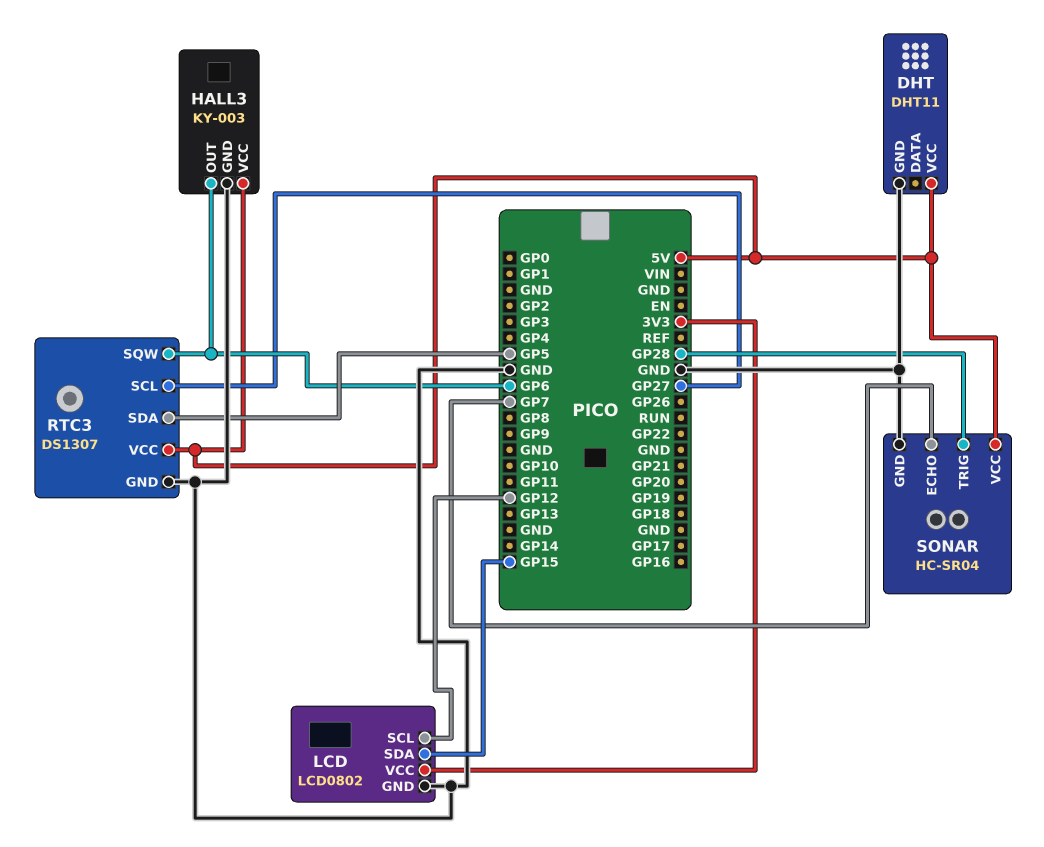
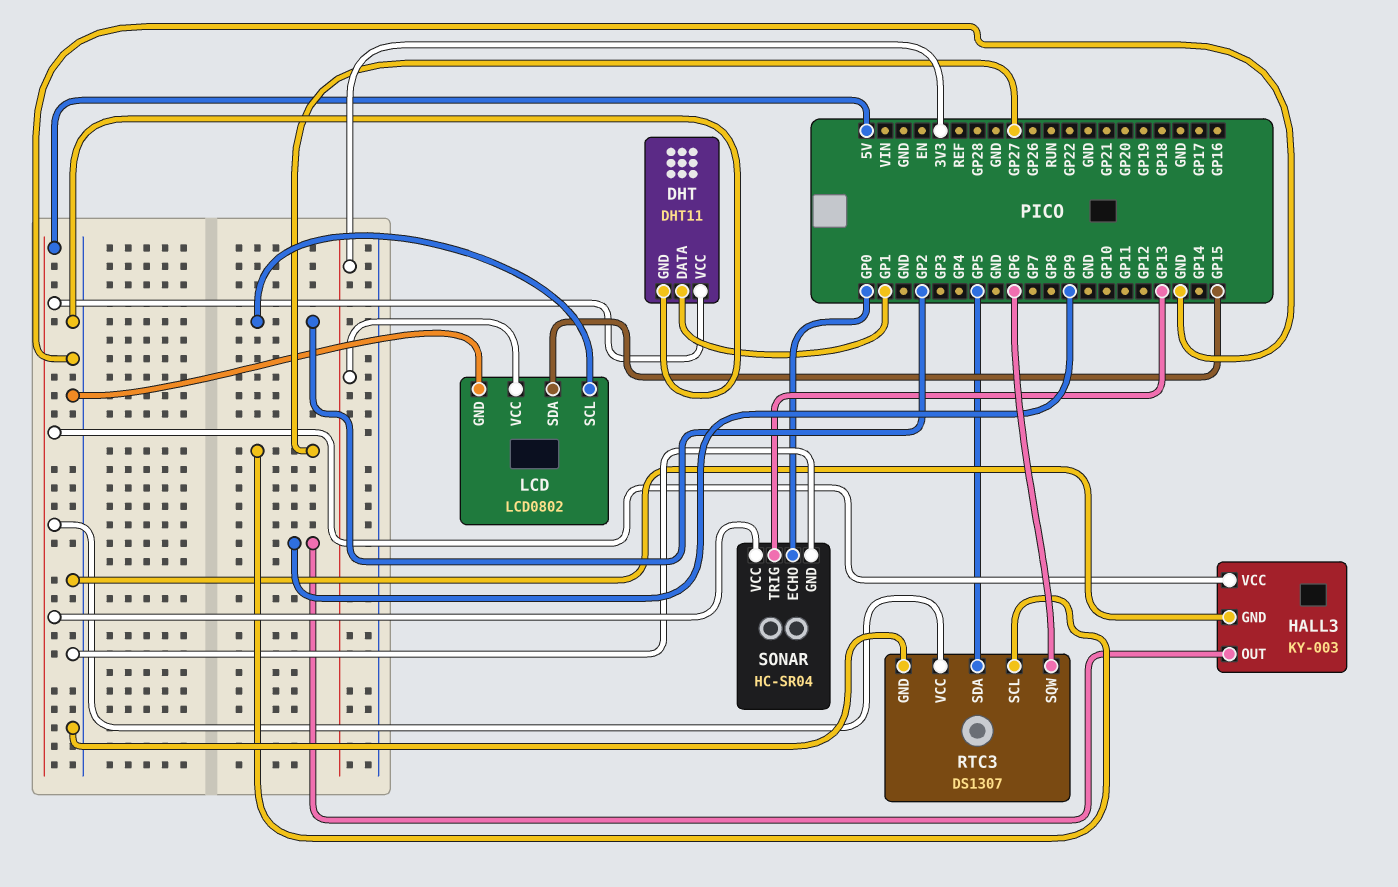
DHT pin DATA: none -> GP1
HALL3 pin OUT: GP6 -> GP9
LCD pin SCL: GP12 -> GP2
SONAR pin ECHO: GP7 -> GP0
SONAR pin TRIG: GP28 -> GP13

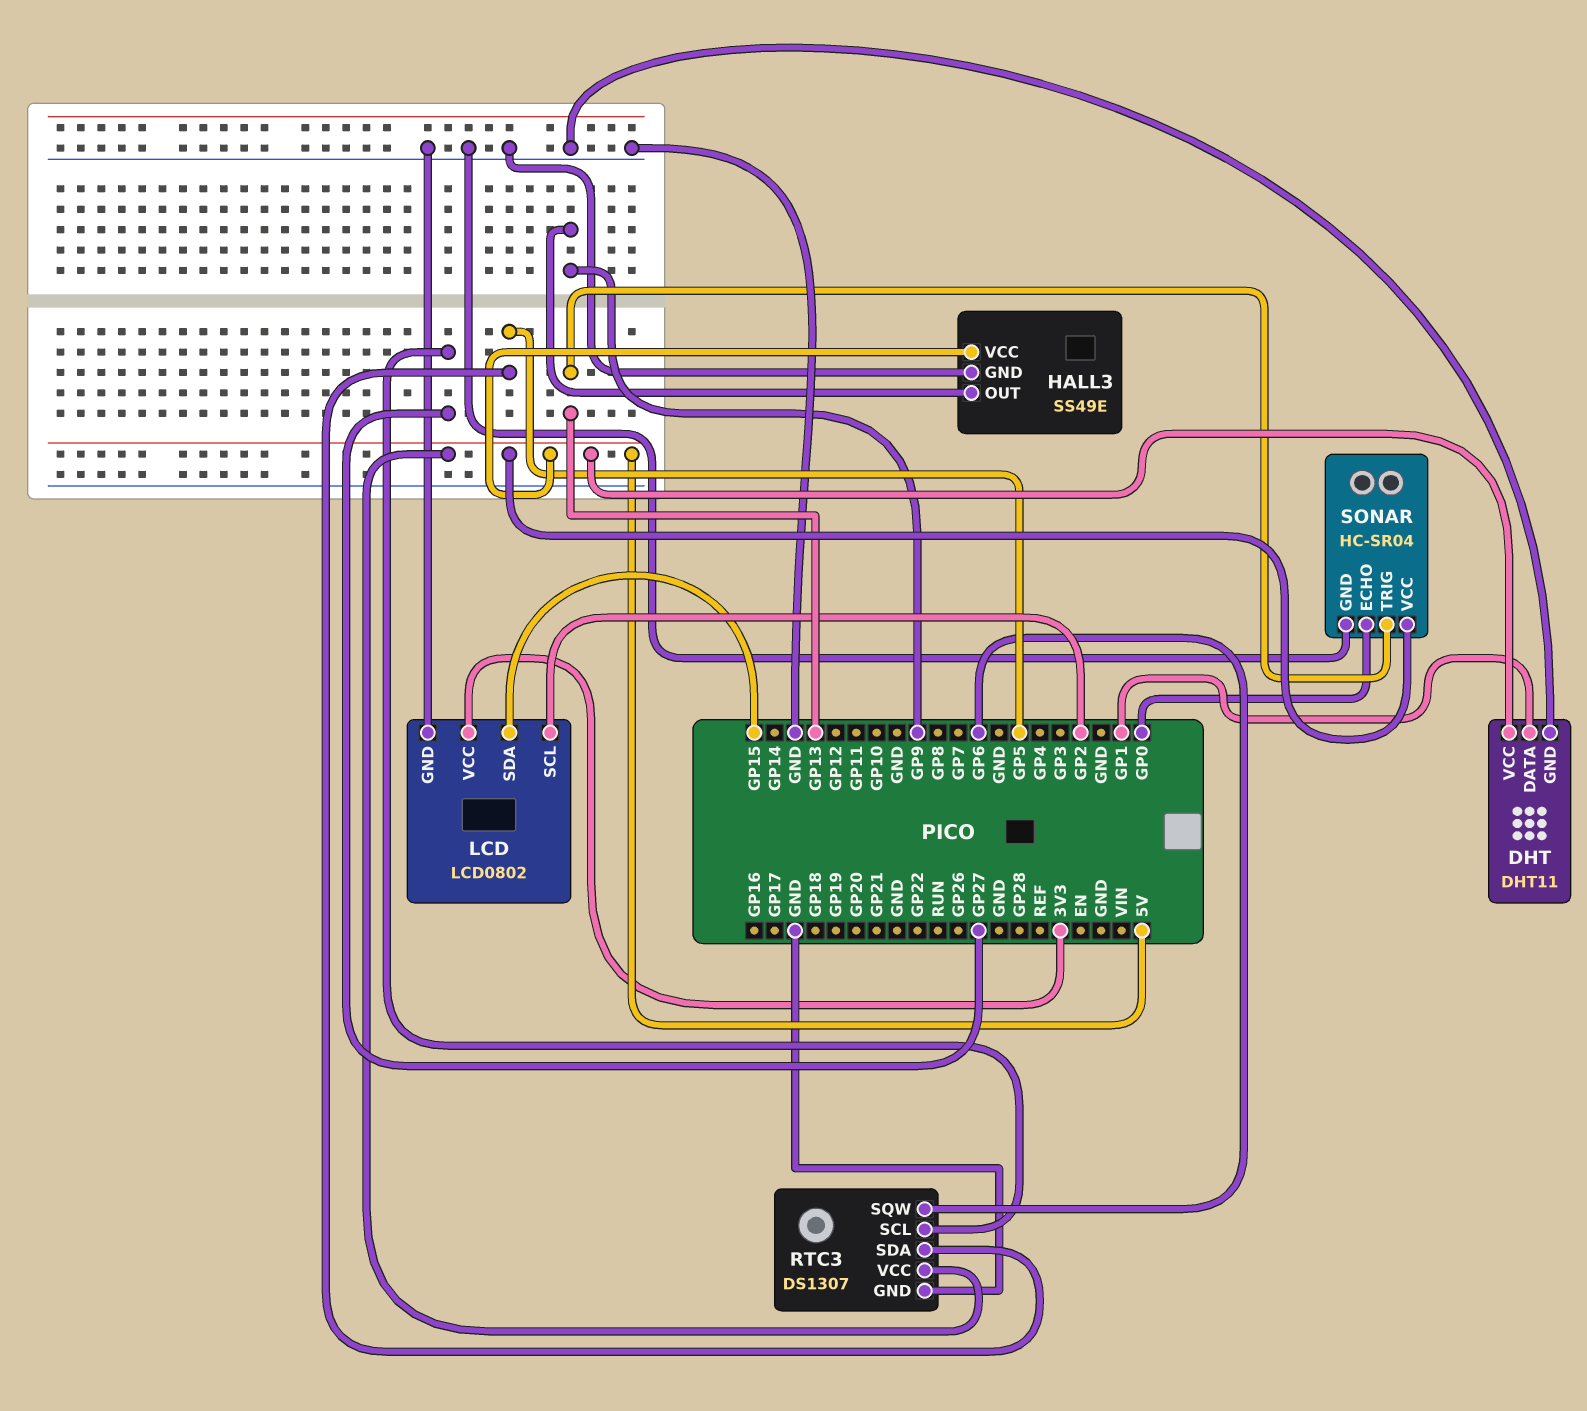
HALL3: KY-003 -> SS49E

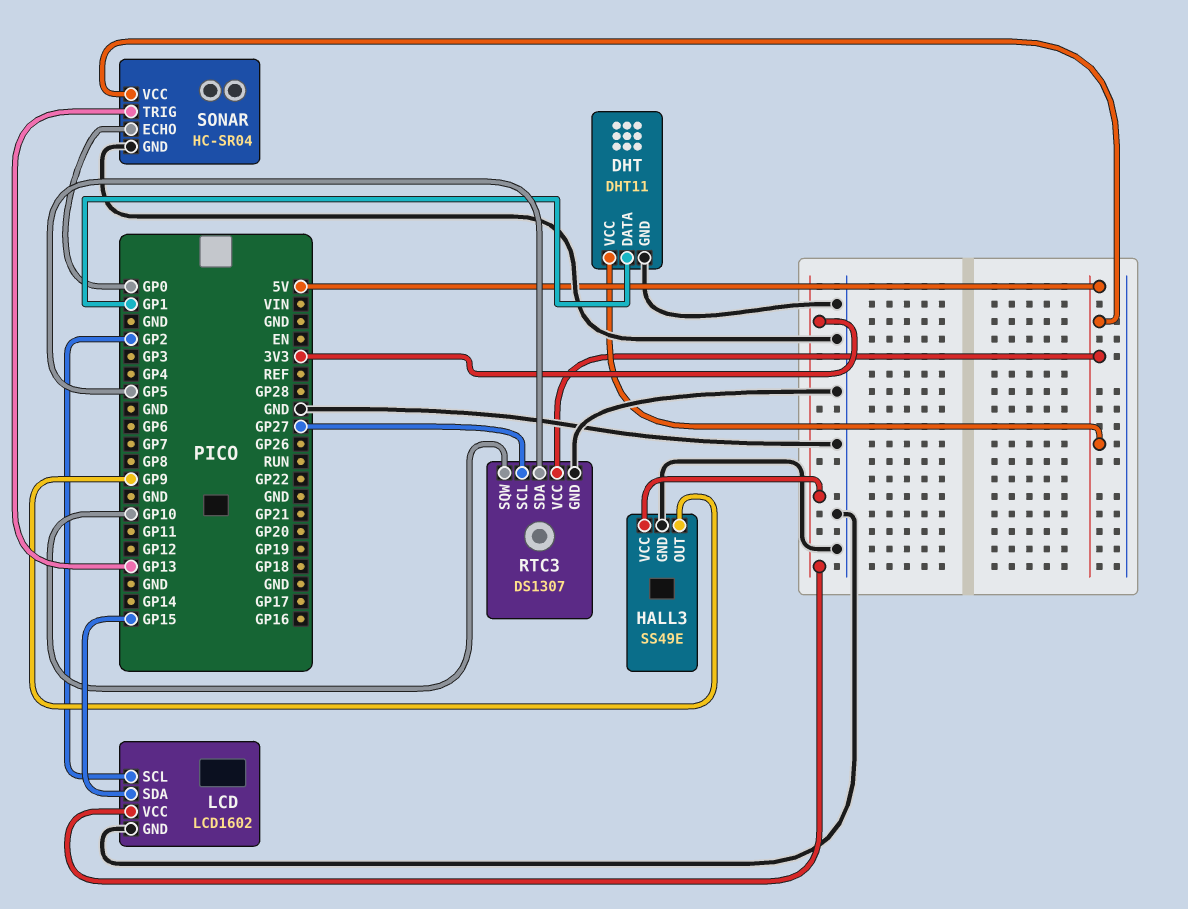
HALL3 pin VCC: 5V -> 3V3
LCD: LCD0802 -> LCD1602
RTC3 pin SQW: GP6 -> GP10

